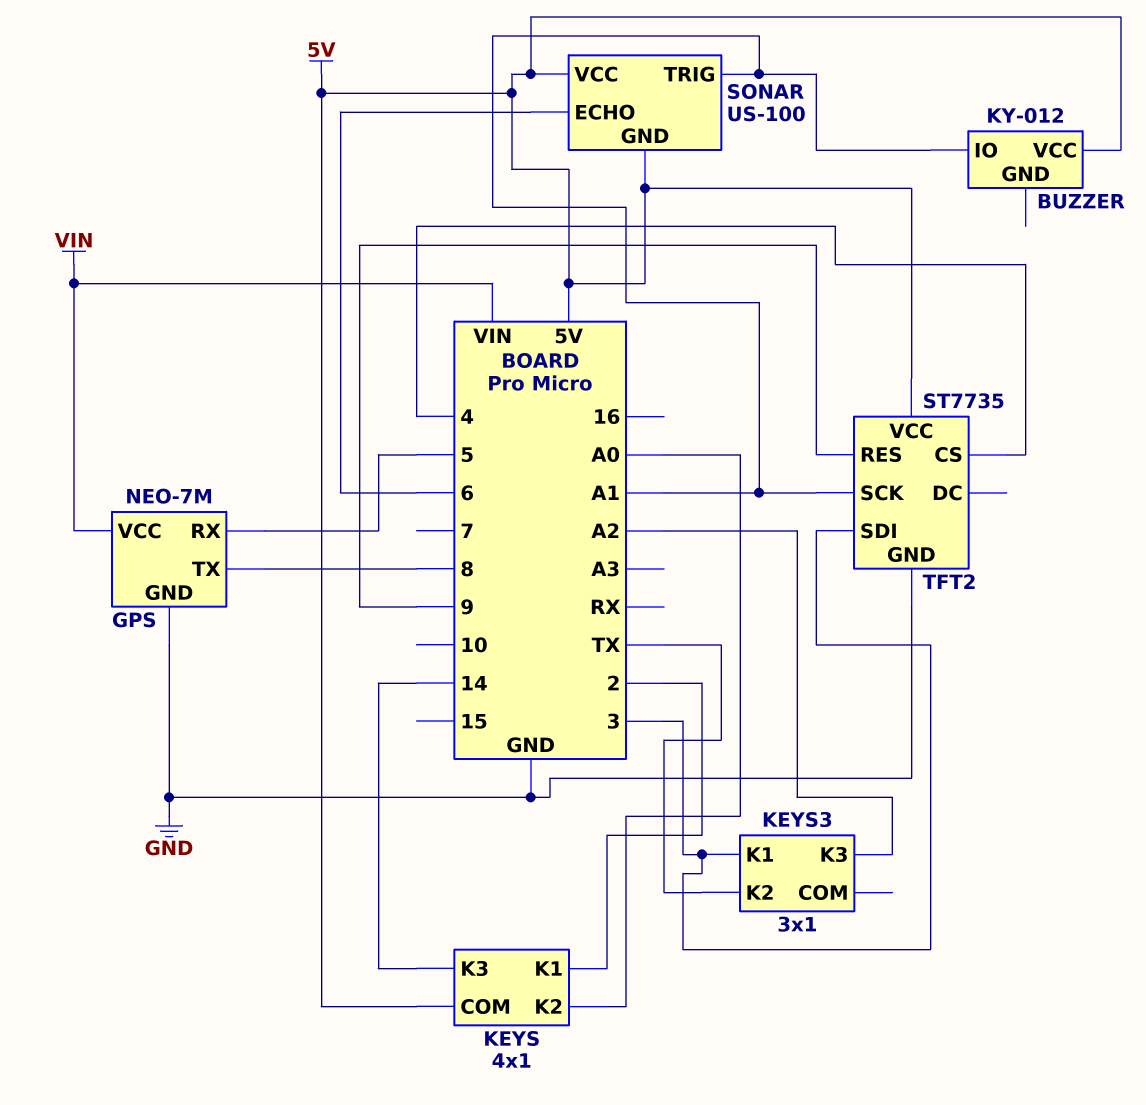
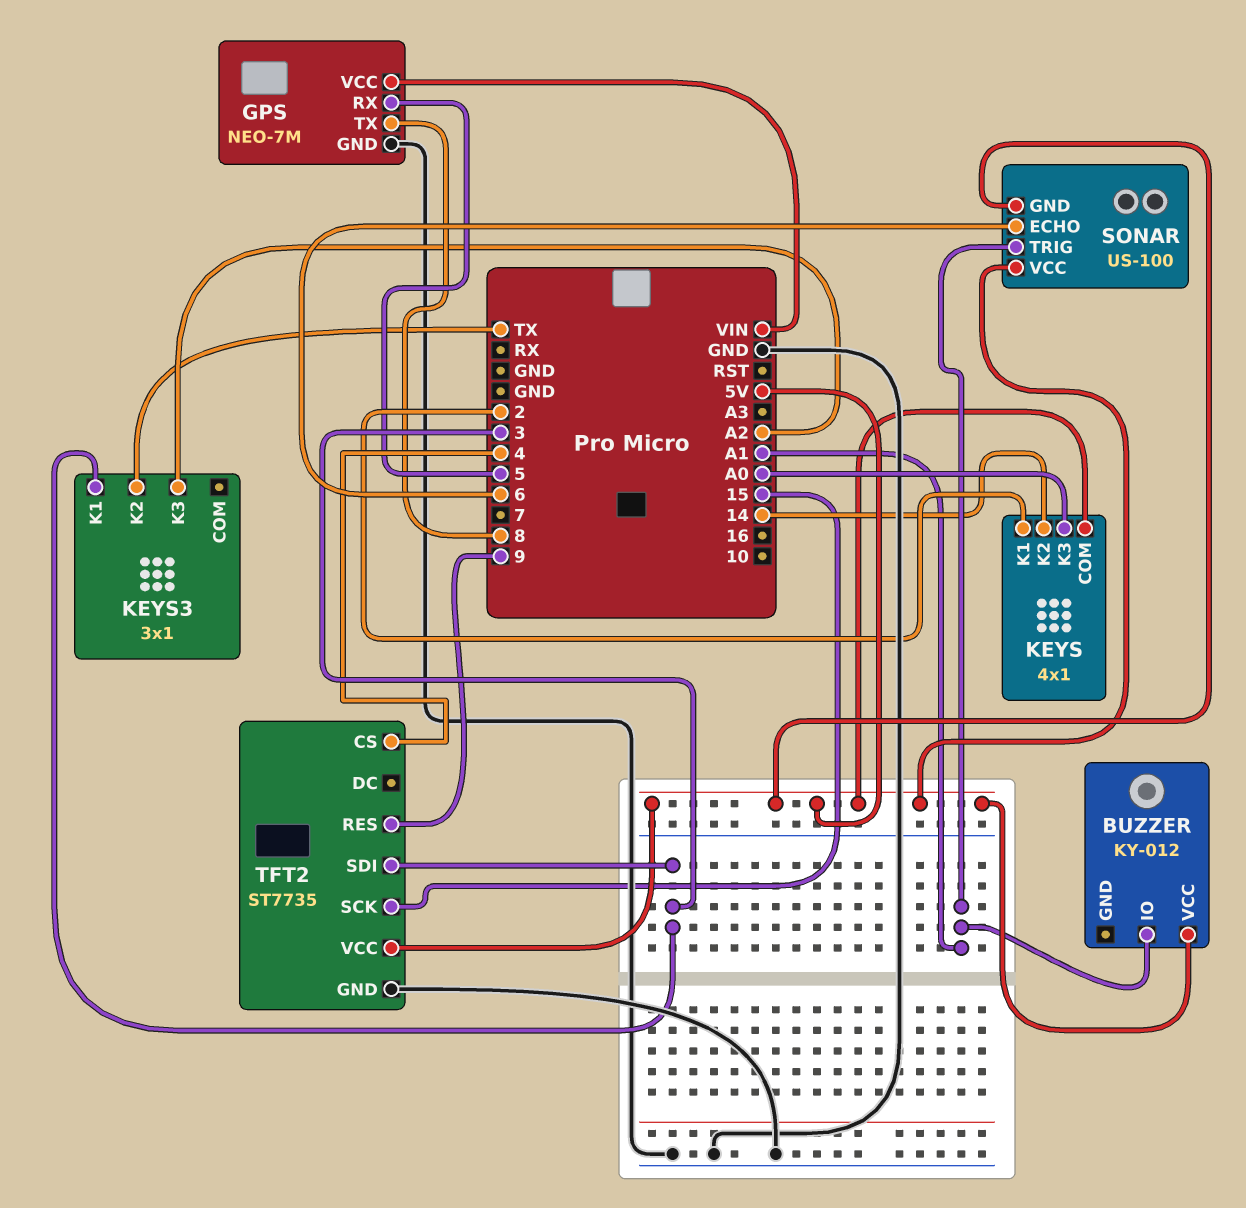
KEYS pin K2: A0 -> 14
KEYS pin K3: 14 -> A0
TFT2 pin SCK: A1 -> 15

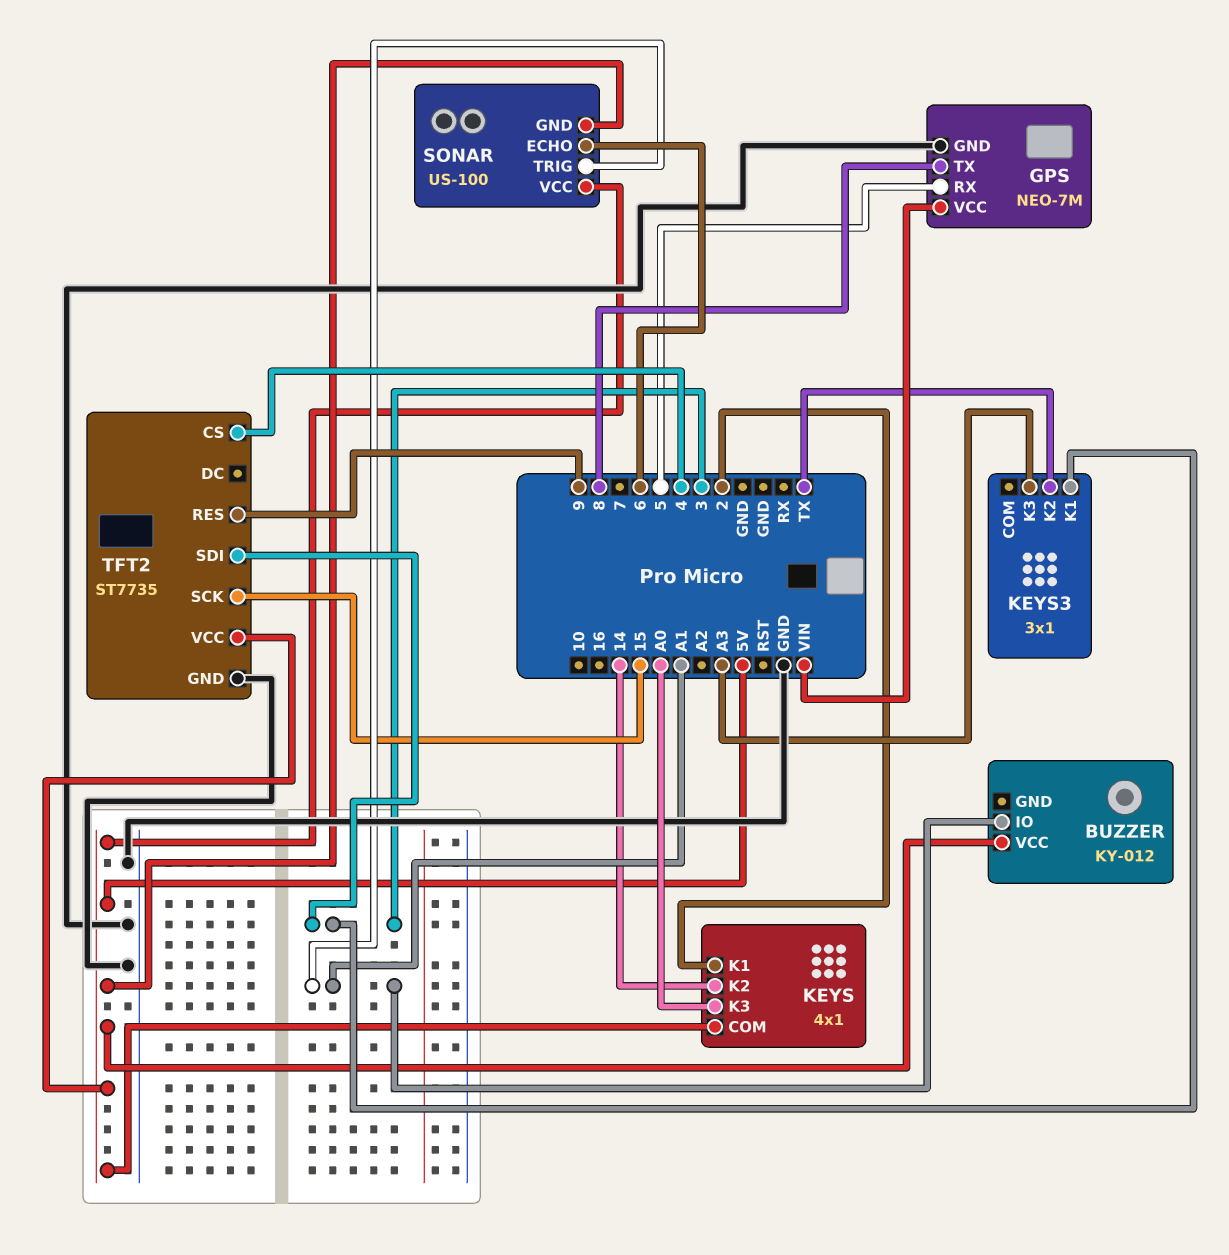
KEYS3 pin K3: A2 -> A3

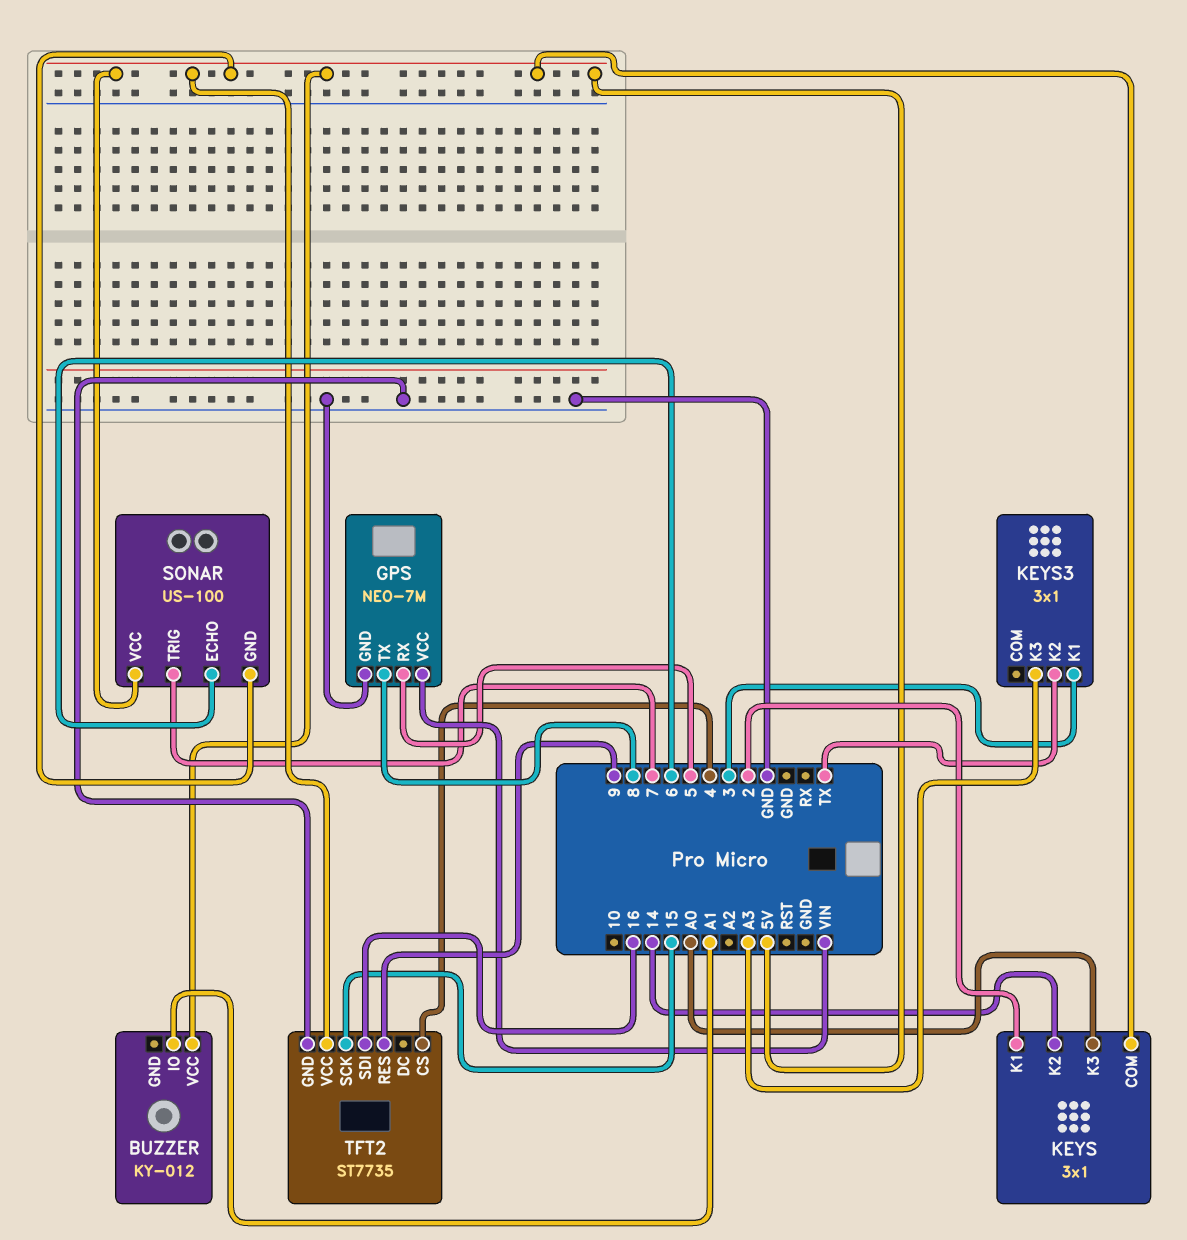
KEYS: 4x1 -> 3x1
SONAR pin TRIG: A1 -> 7
TFT2 pin SDI: 3 -> 16

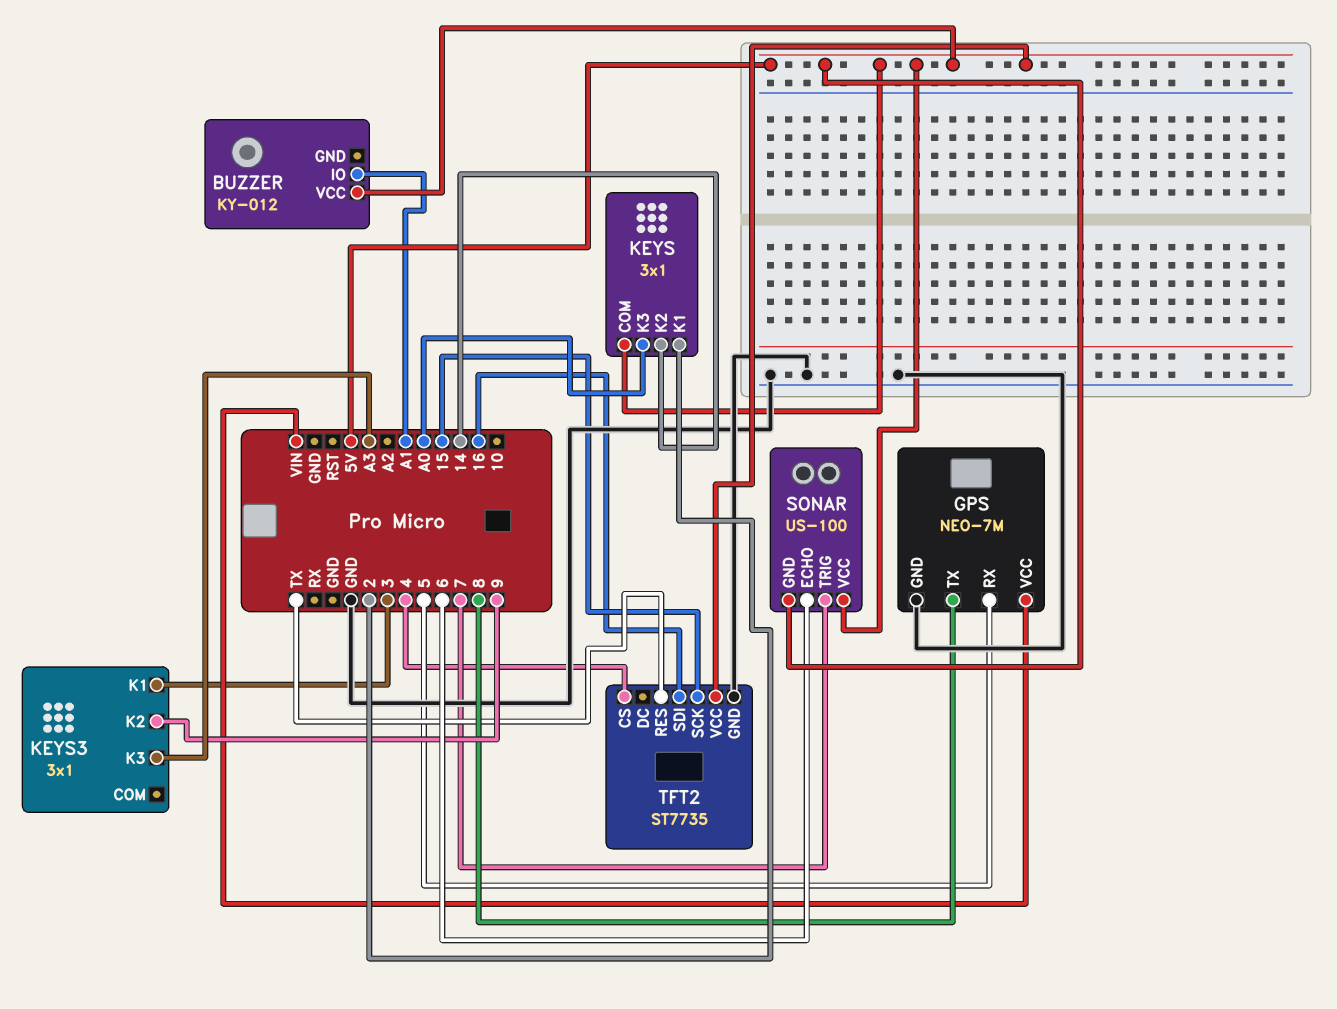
KEYS3 pin K2: TX -> 9
TFT2 pin RES: 9 -> TX

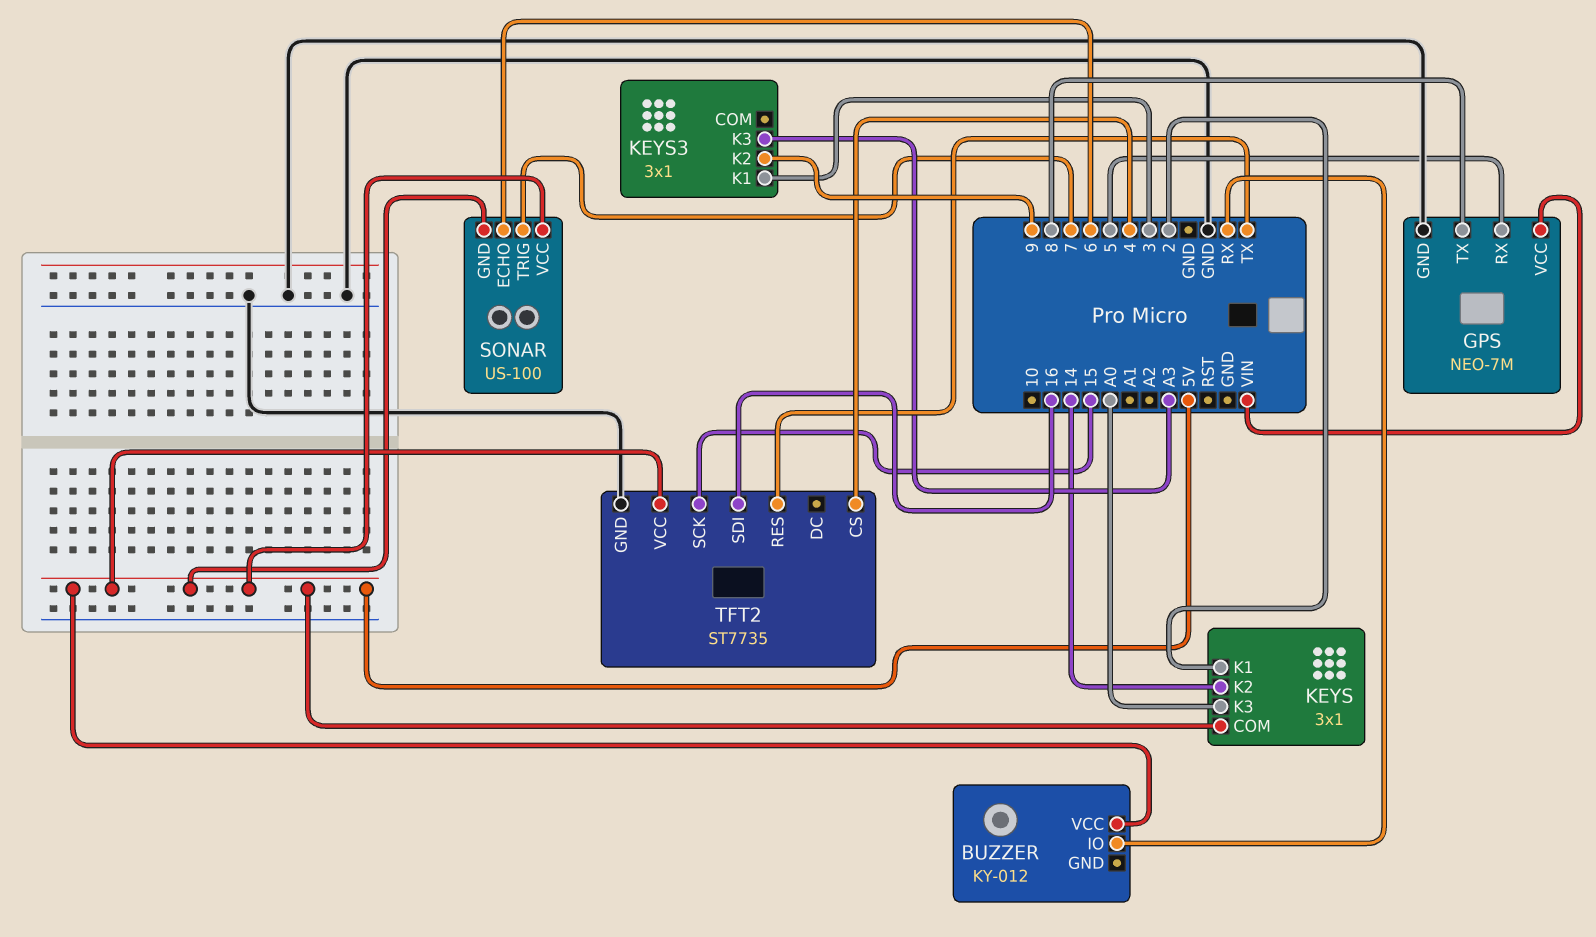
BUZZER pin IO: A1 -> RX

